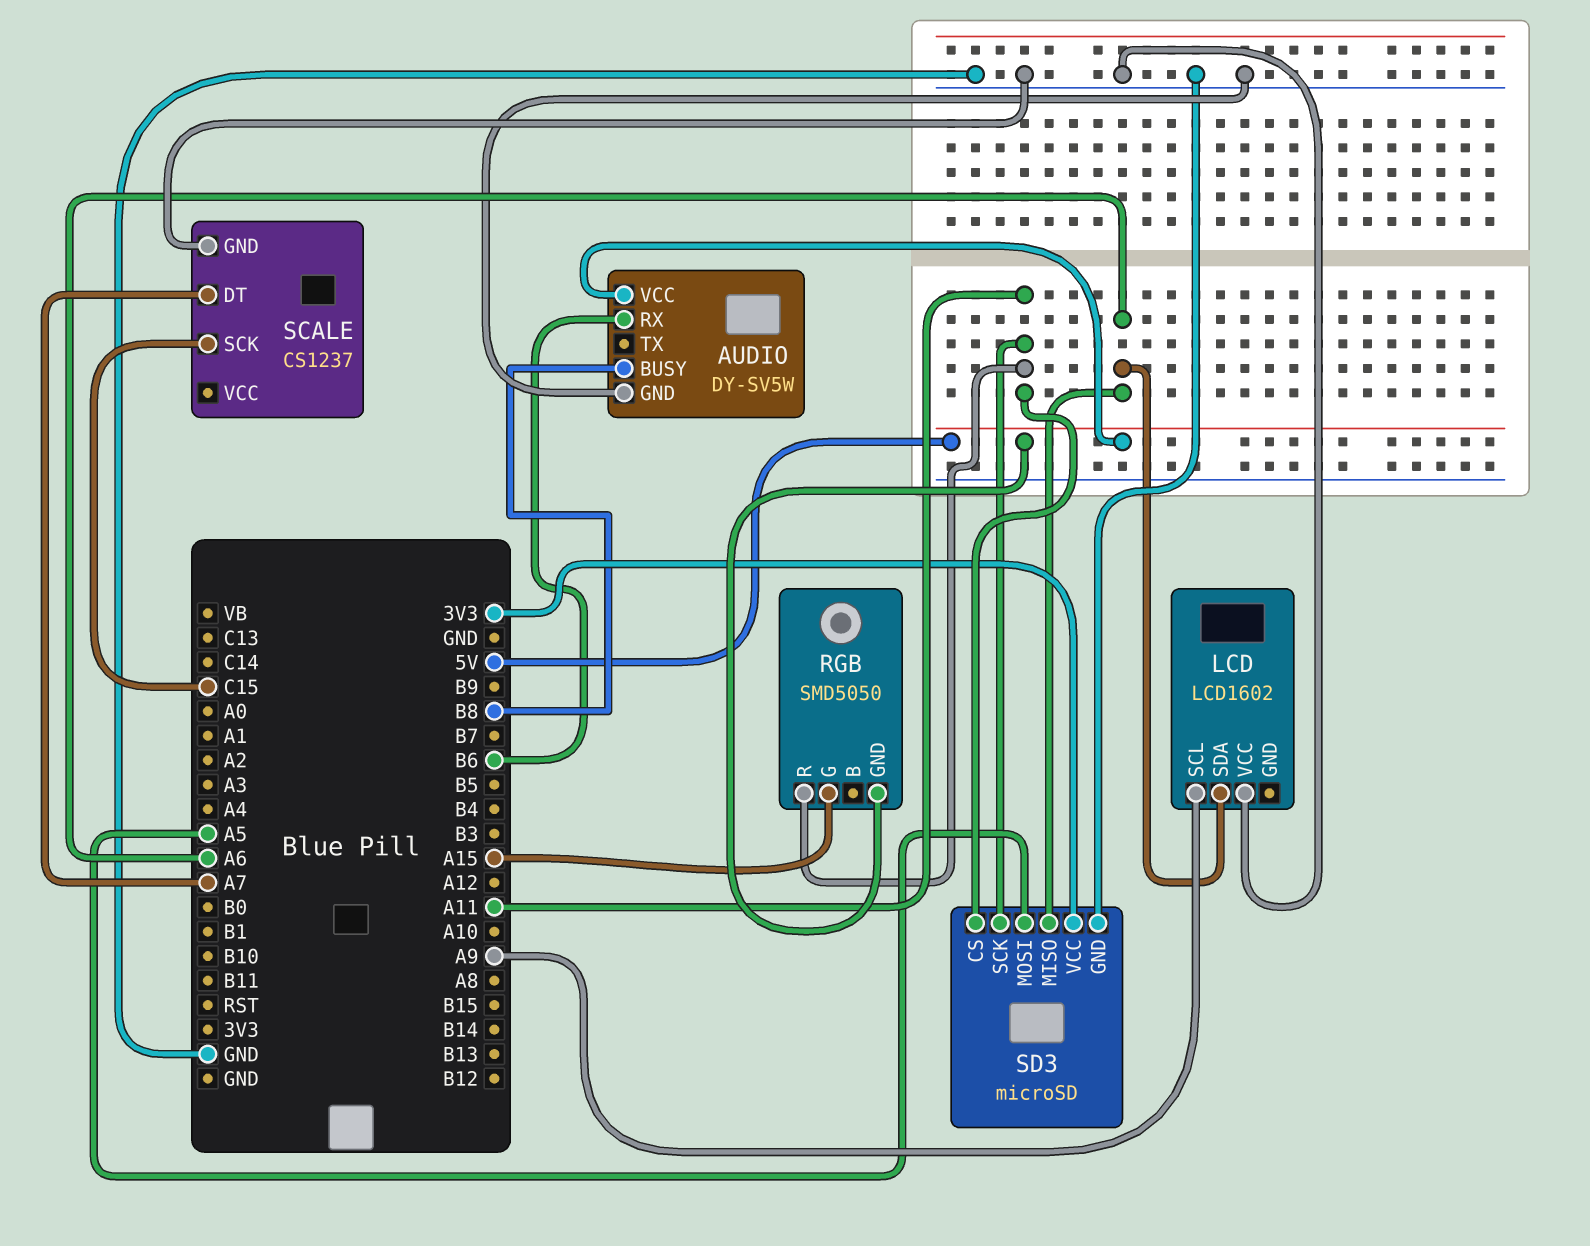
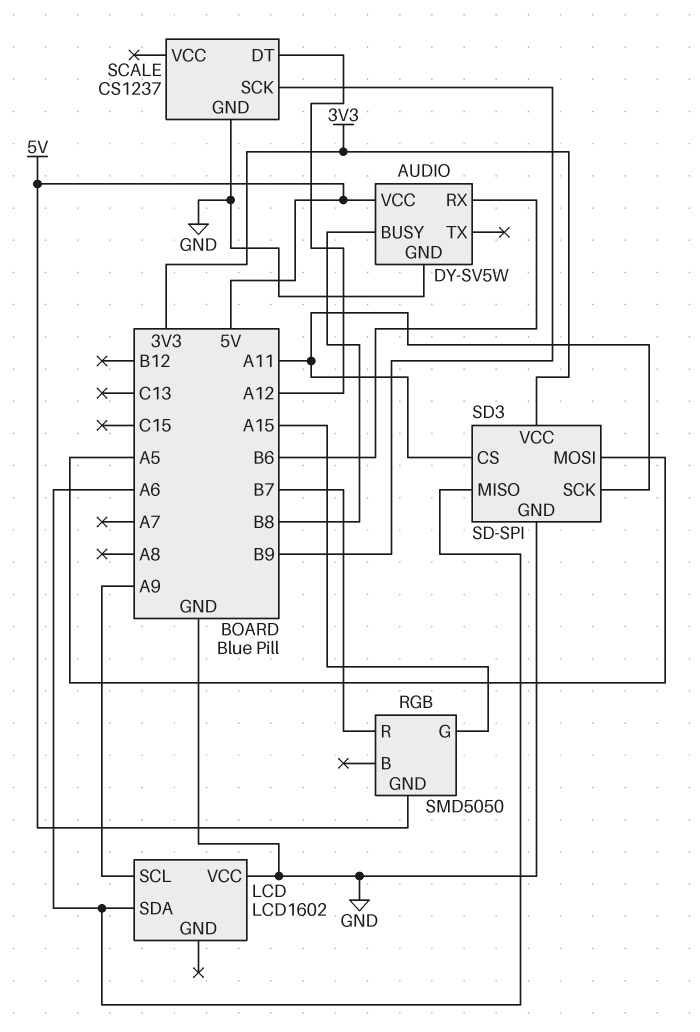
RGB pin R: A11 -> B7
SCALE pin DT: A7 -> A12
SCALE pin SCK: C15 -> B9
SD3: microSD -> SD-SPI

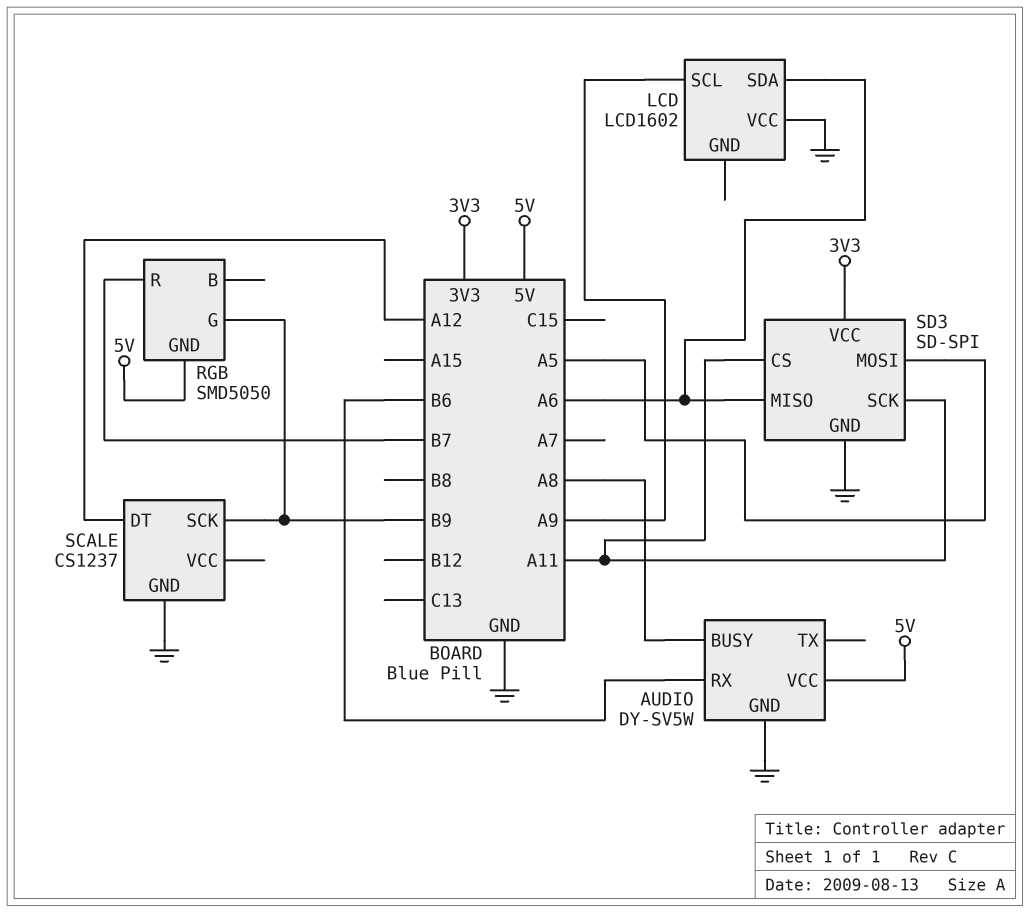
AUDIO pin BUSY: B8 -> A8
RGB pin G: A15 -> B9

